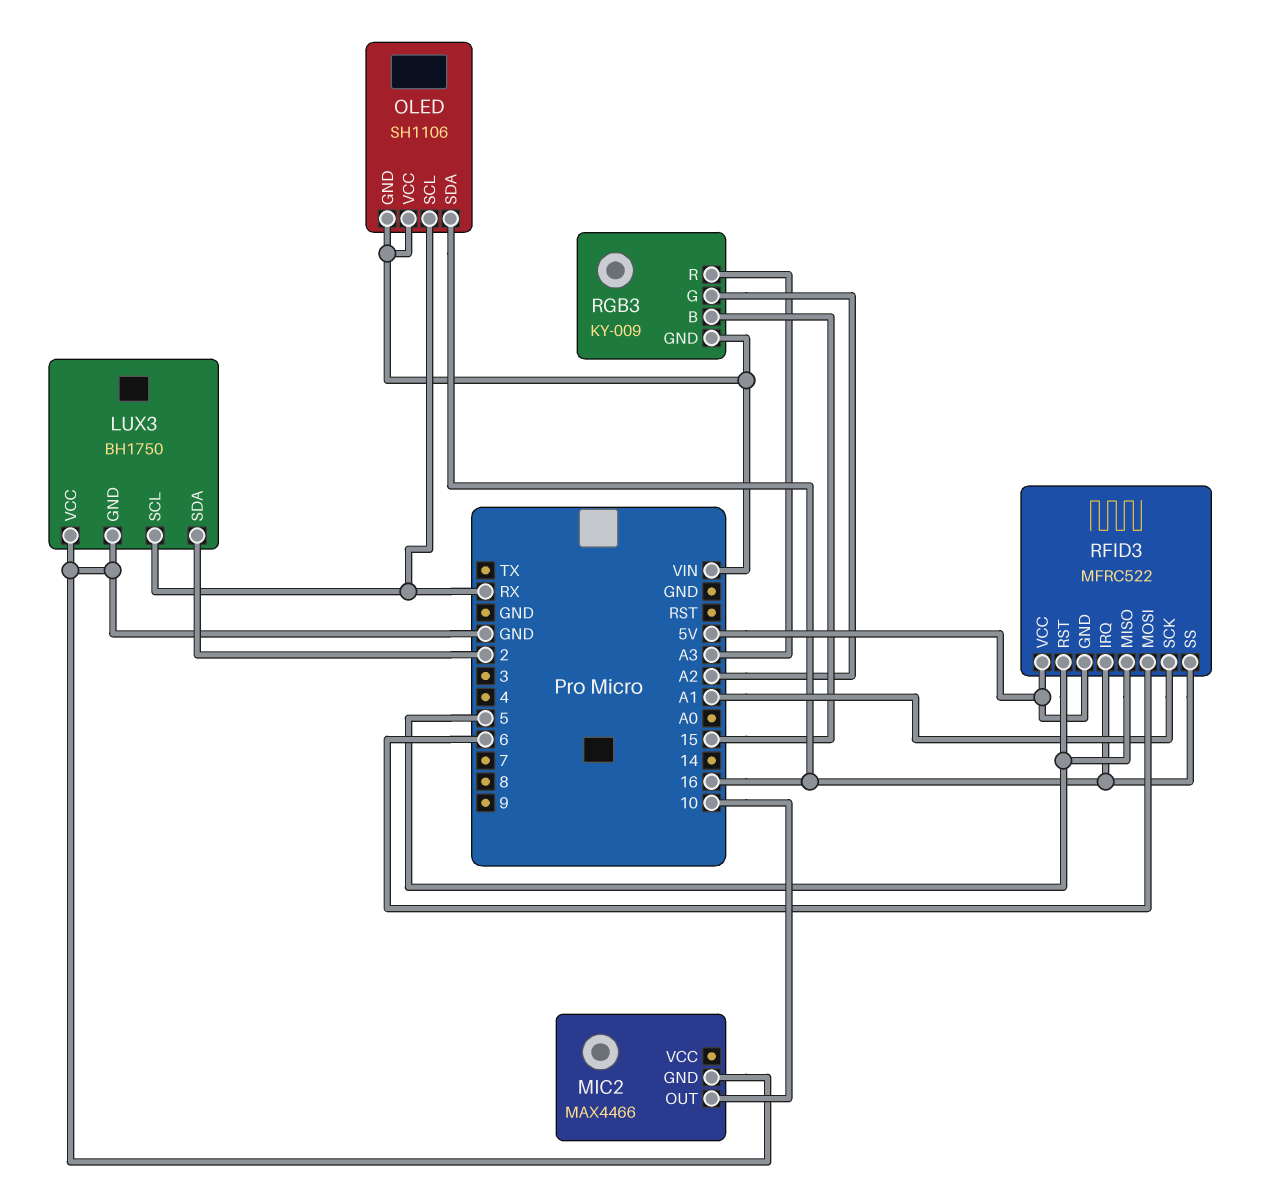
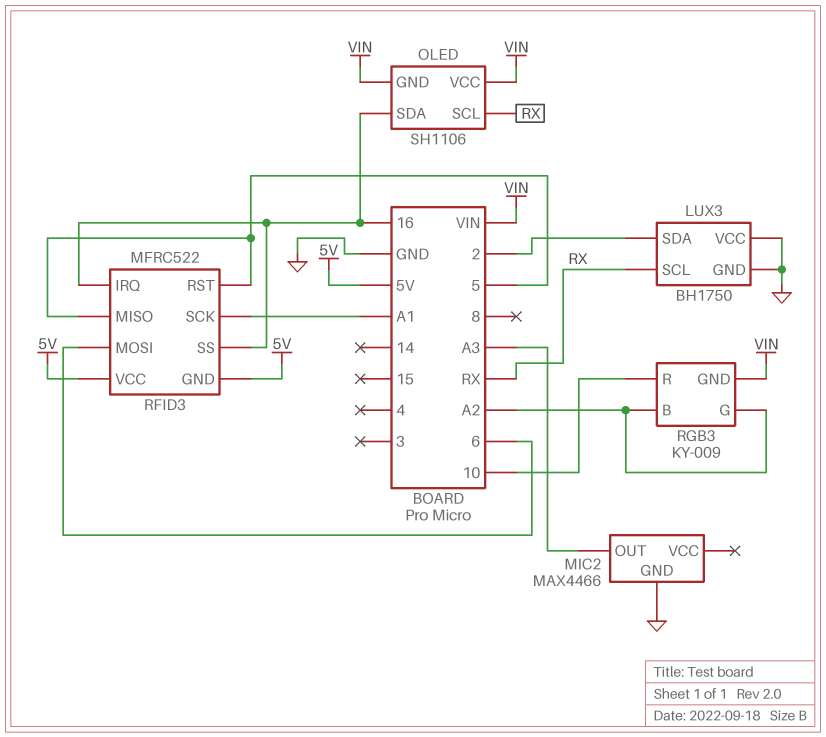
MIC2 pin OUT: 10 -> A3
RGB3 pin B: 15 -> A2
RGB3 pin R: A3 -> 10

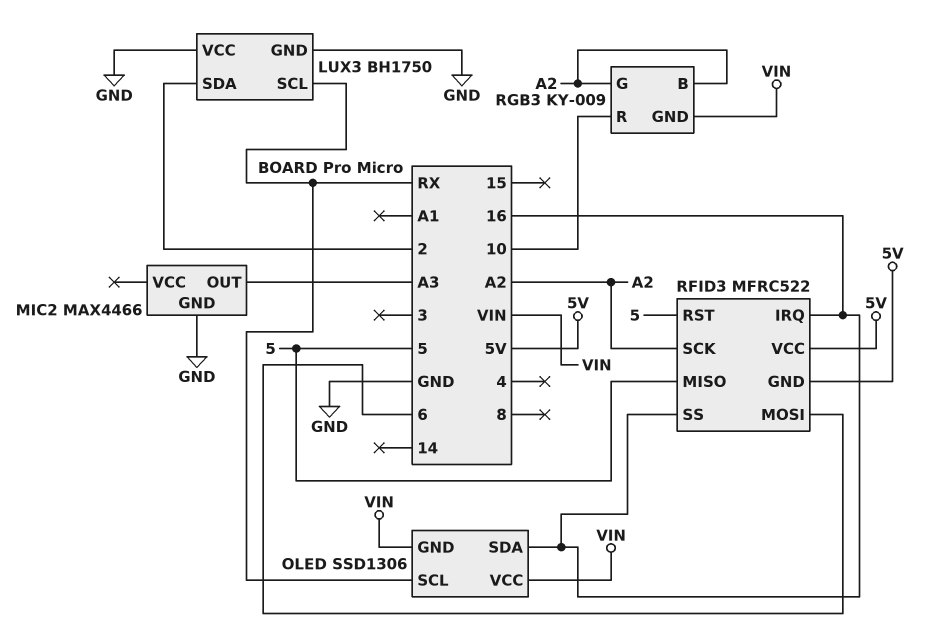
OLED: SH1106 -> SSD1306
RFID3 pin SCK: A1 -> A2

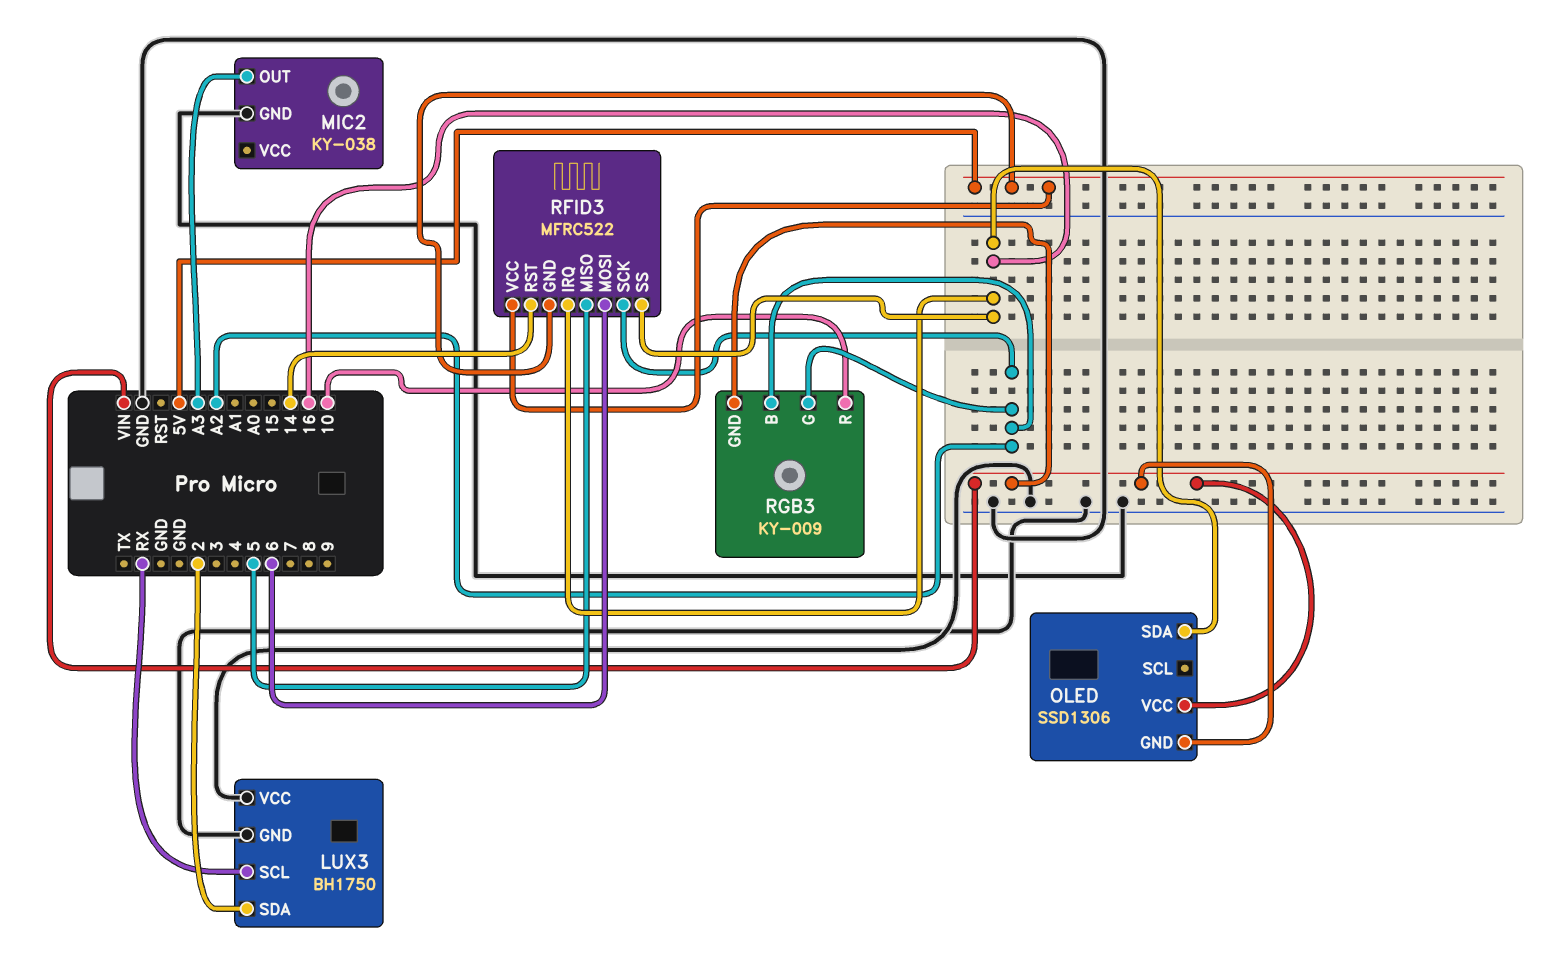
MIC2: MAX4466 -> KY-038
OLED pin SCL: RX -> none
RFID3 pin RST: 5 -> 14

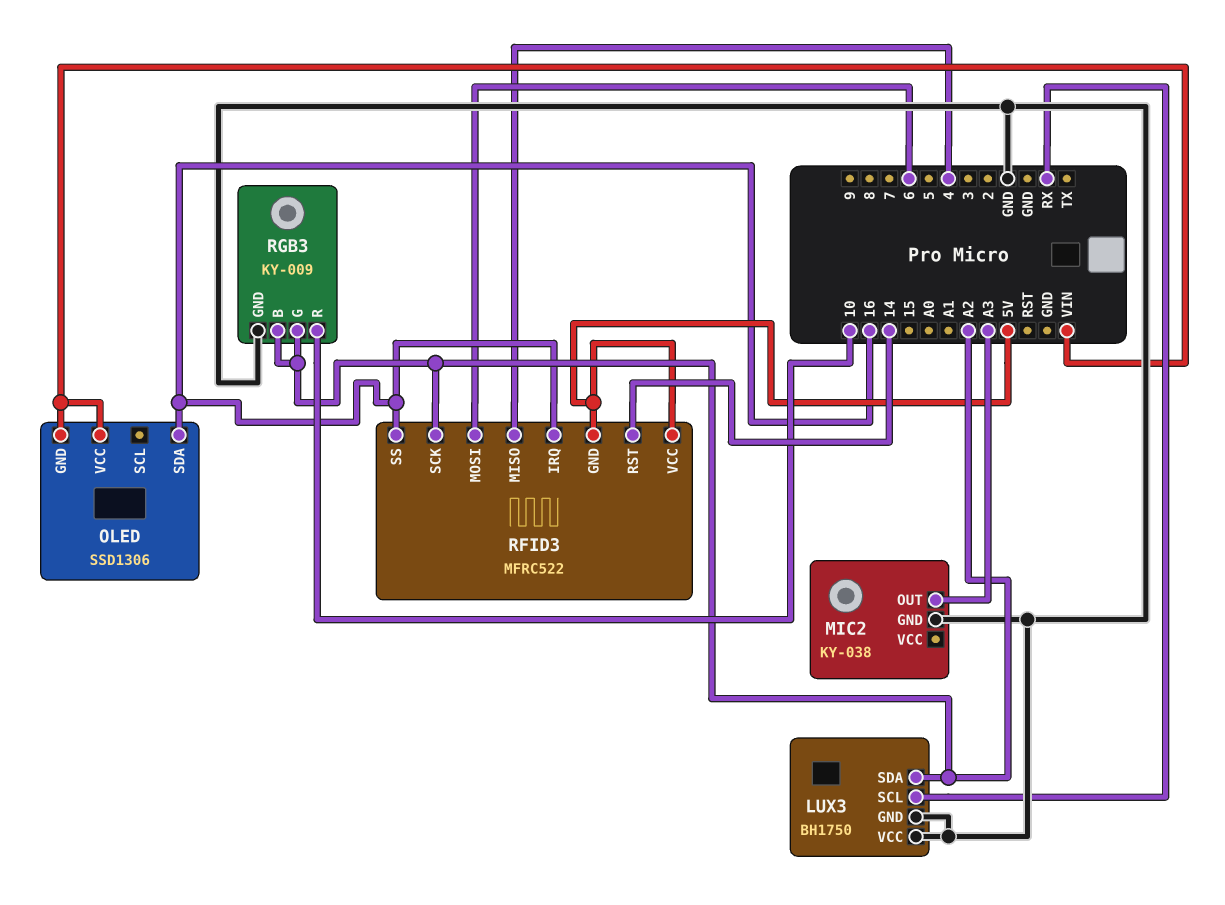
LUX3 pin SDA: 2 -> A2
RFID3 pin MISO: 5 -> 4
RGB3 pin GND: VIN -> GND

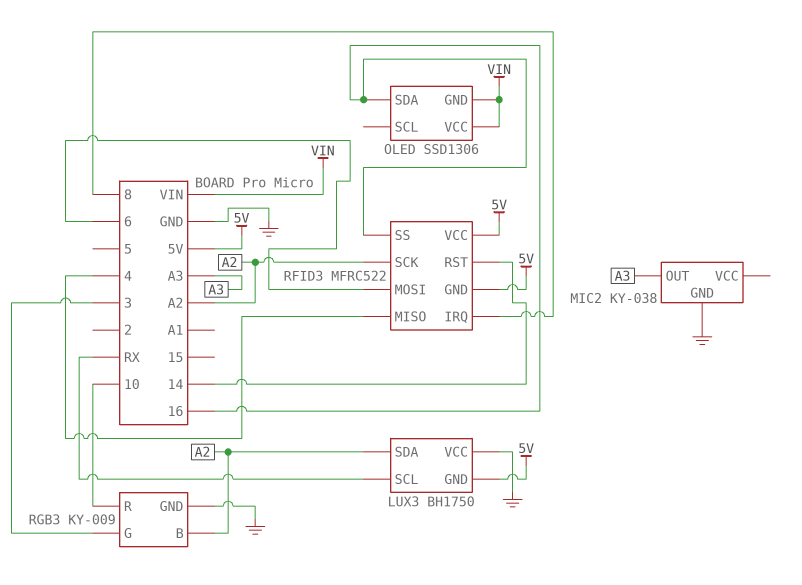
LUX3 pin GND: GND -> 5V
RFID3 pin IRQ: 16 -> 8
RGB3 pin G: A2 -> 3

